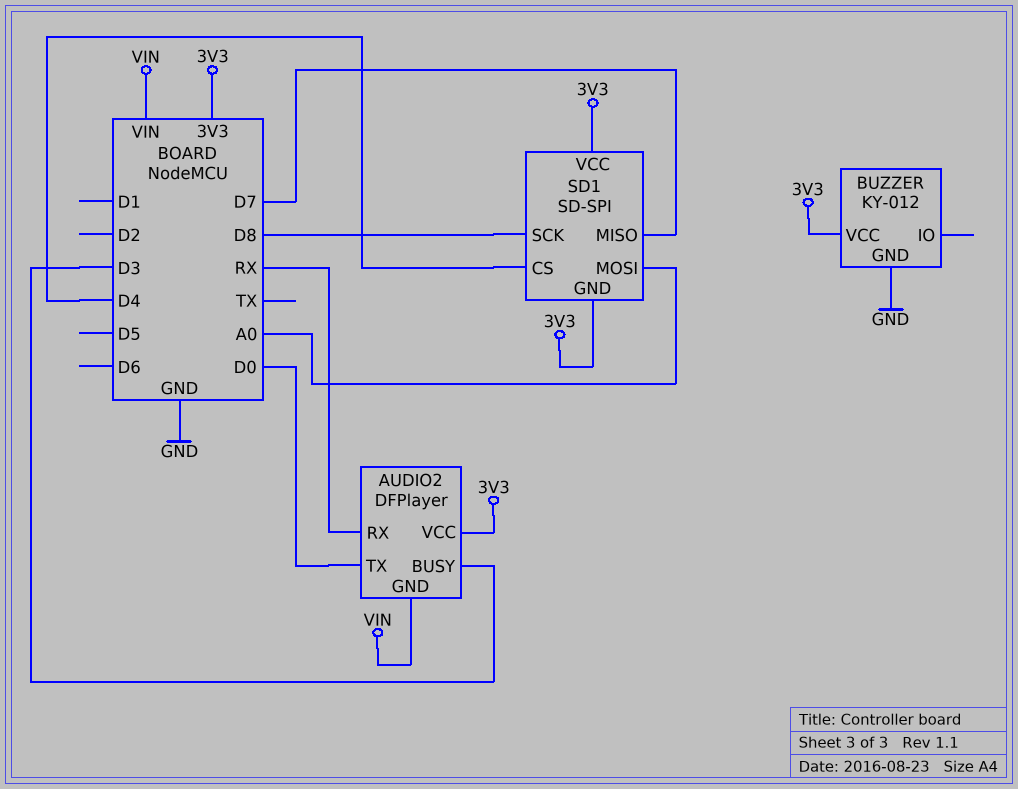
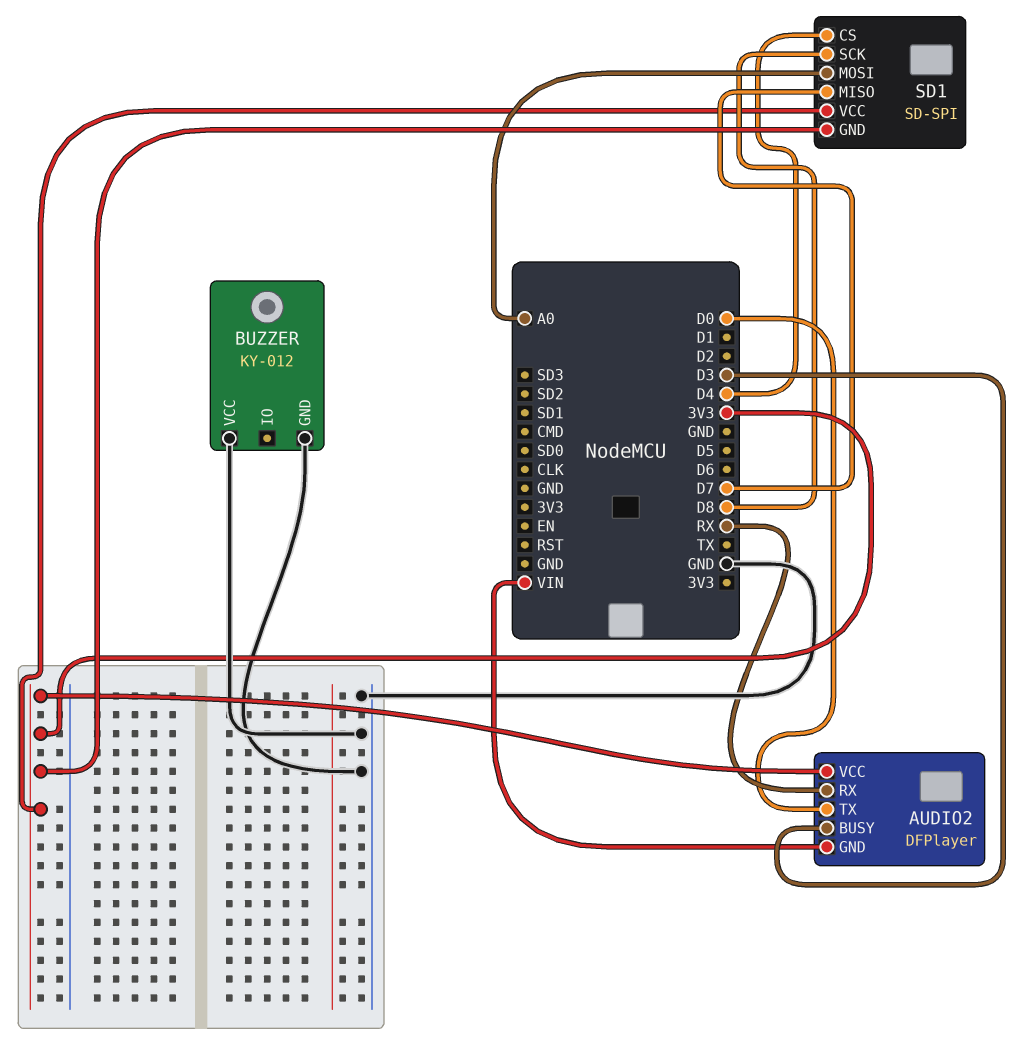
BUZZER pin VCC: 3V3 -> GND

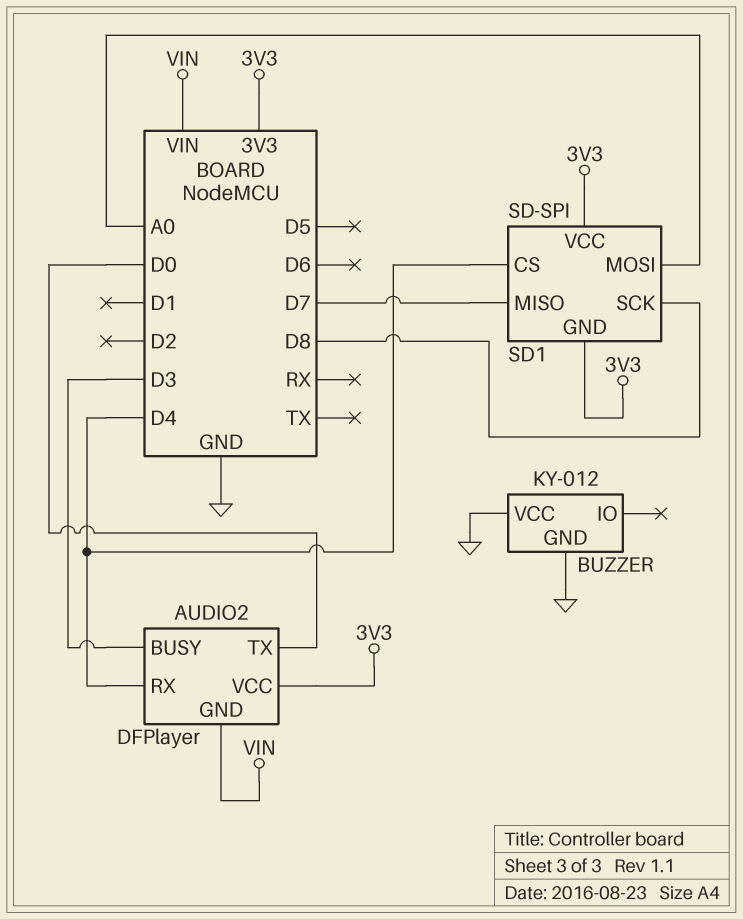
AUDIO2 pin RX: RX -> D4

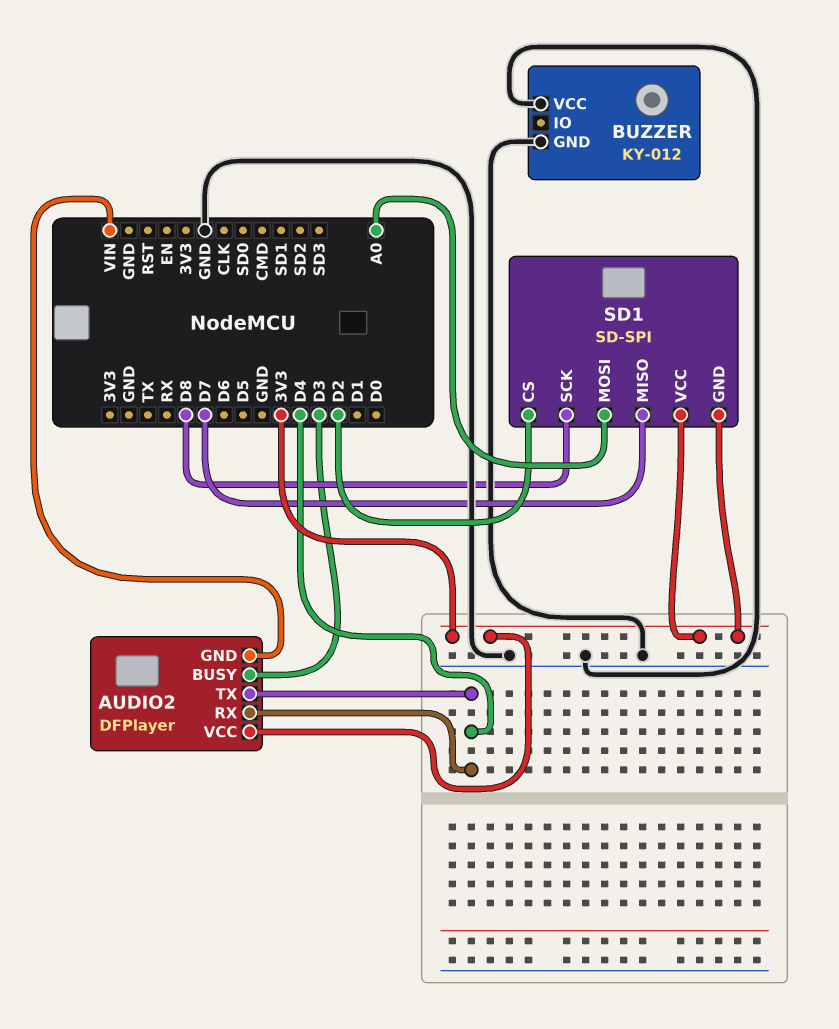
AUDIO2 pin TX: D0 -> D4
SD1 pin CS: D4 -> D2

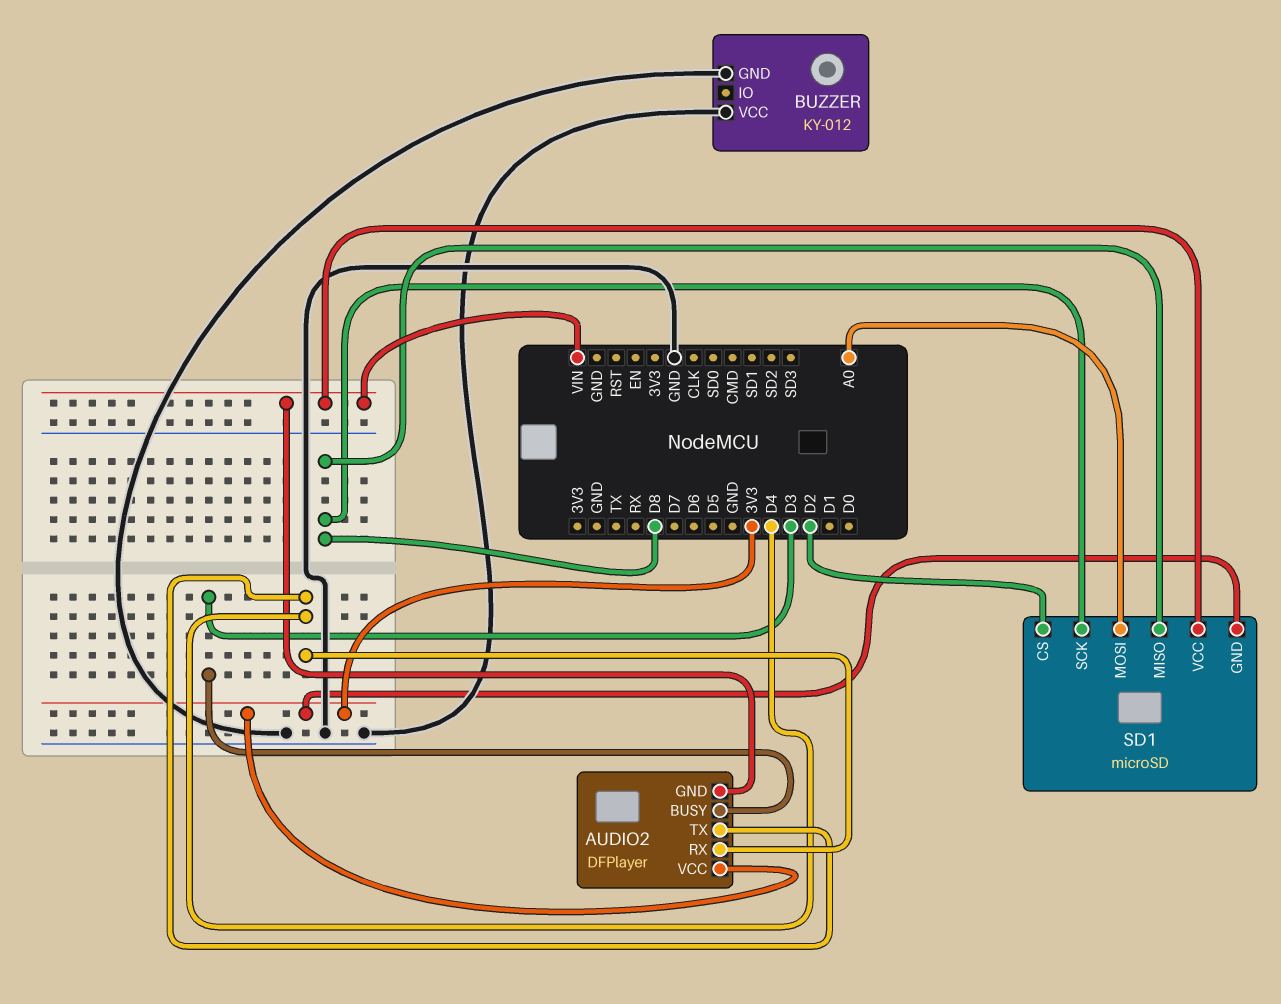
SD1: SD-SPI -> microSD
SD1 pin MISO: D7 -> D8
SD1 pin VCC: 3V3 -> VIN

